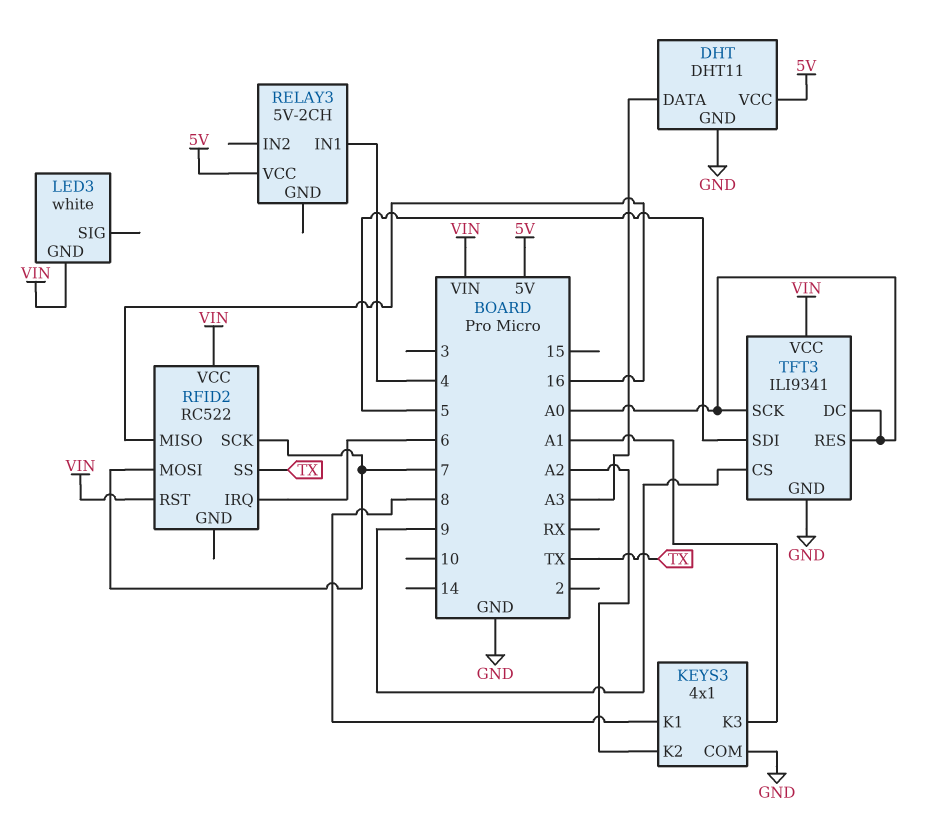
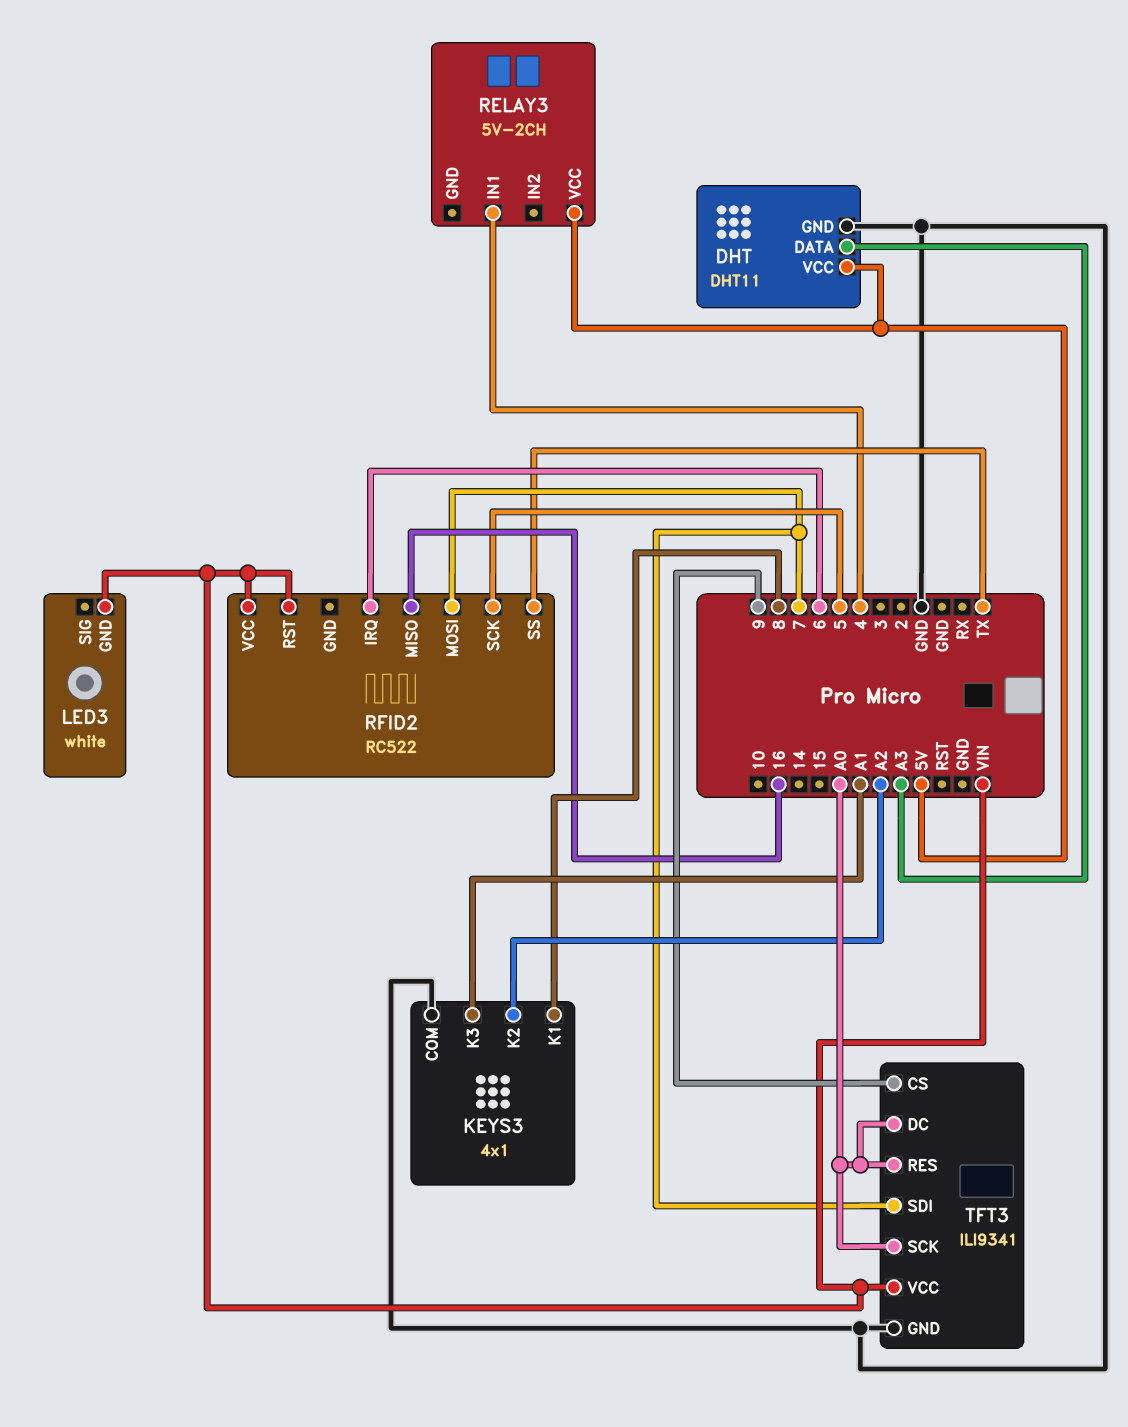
RFID2 pin SCK: 7 -> 5
TFT3 pin SDI: 5 -> 7

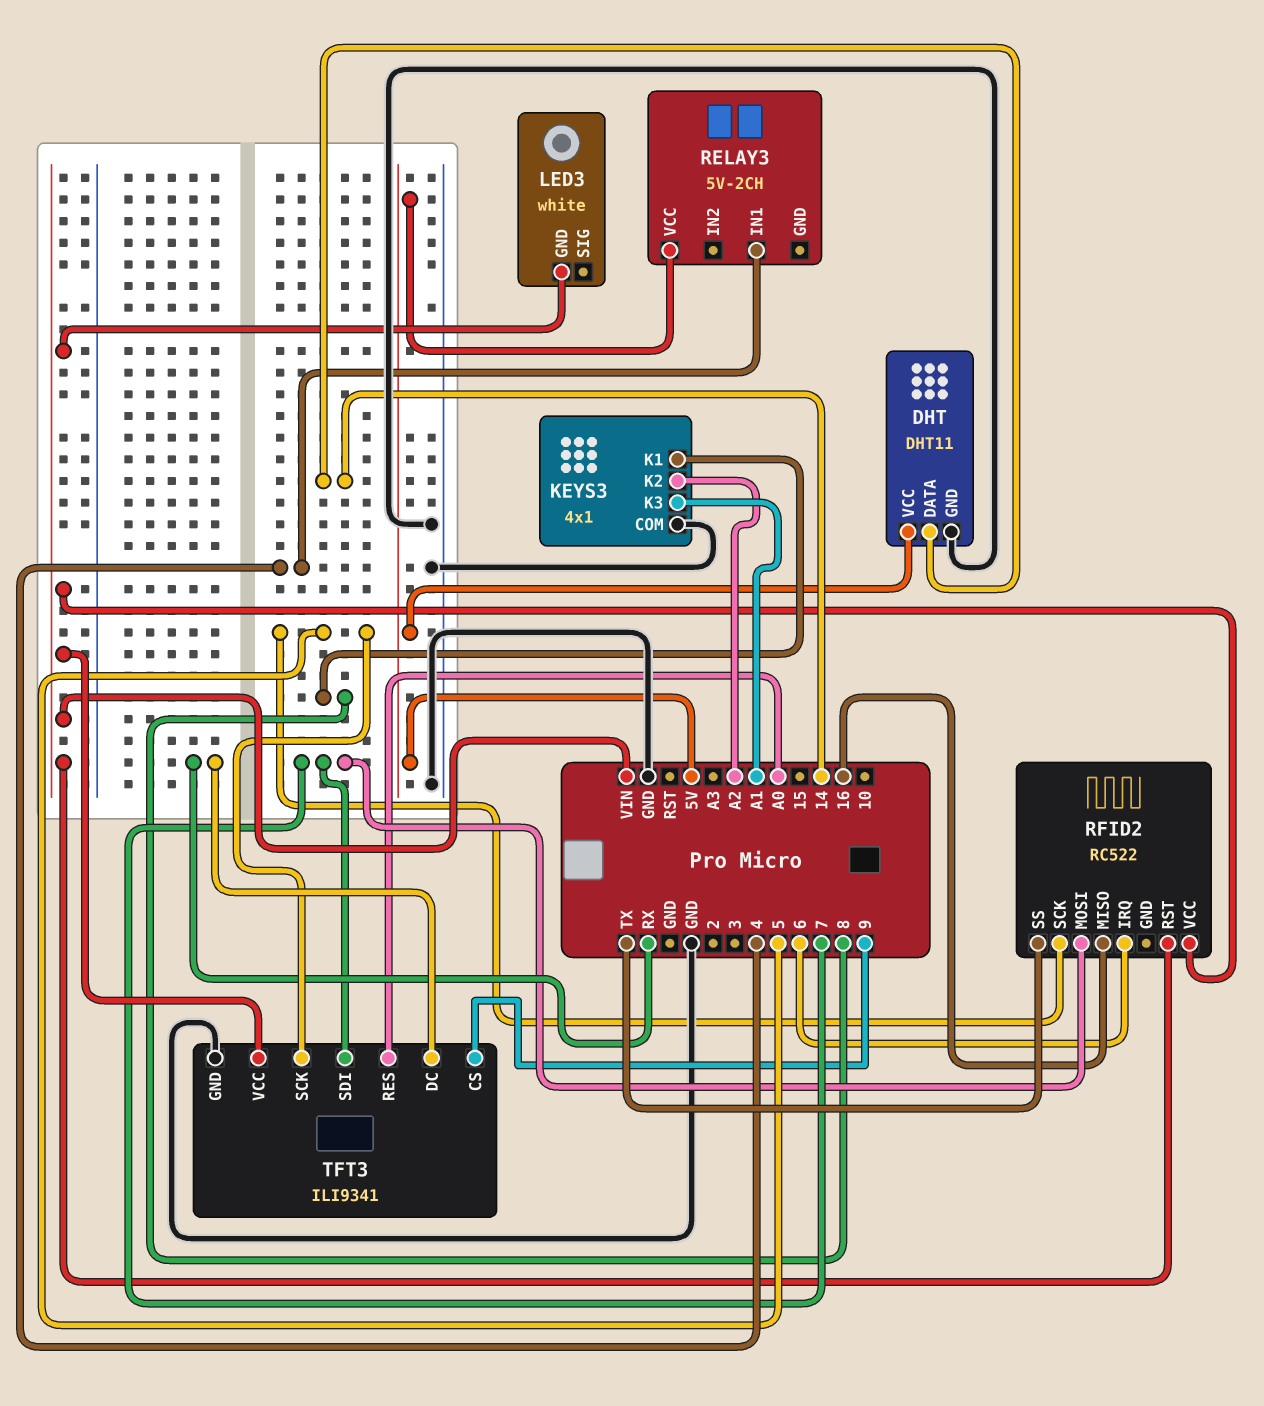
DHT pin DATA: A3 -> 14
TFT3 pin DC: A0 -> RX
TFT3 pin SCK: A0 -> 5

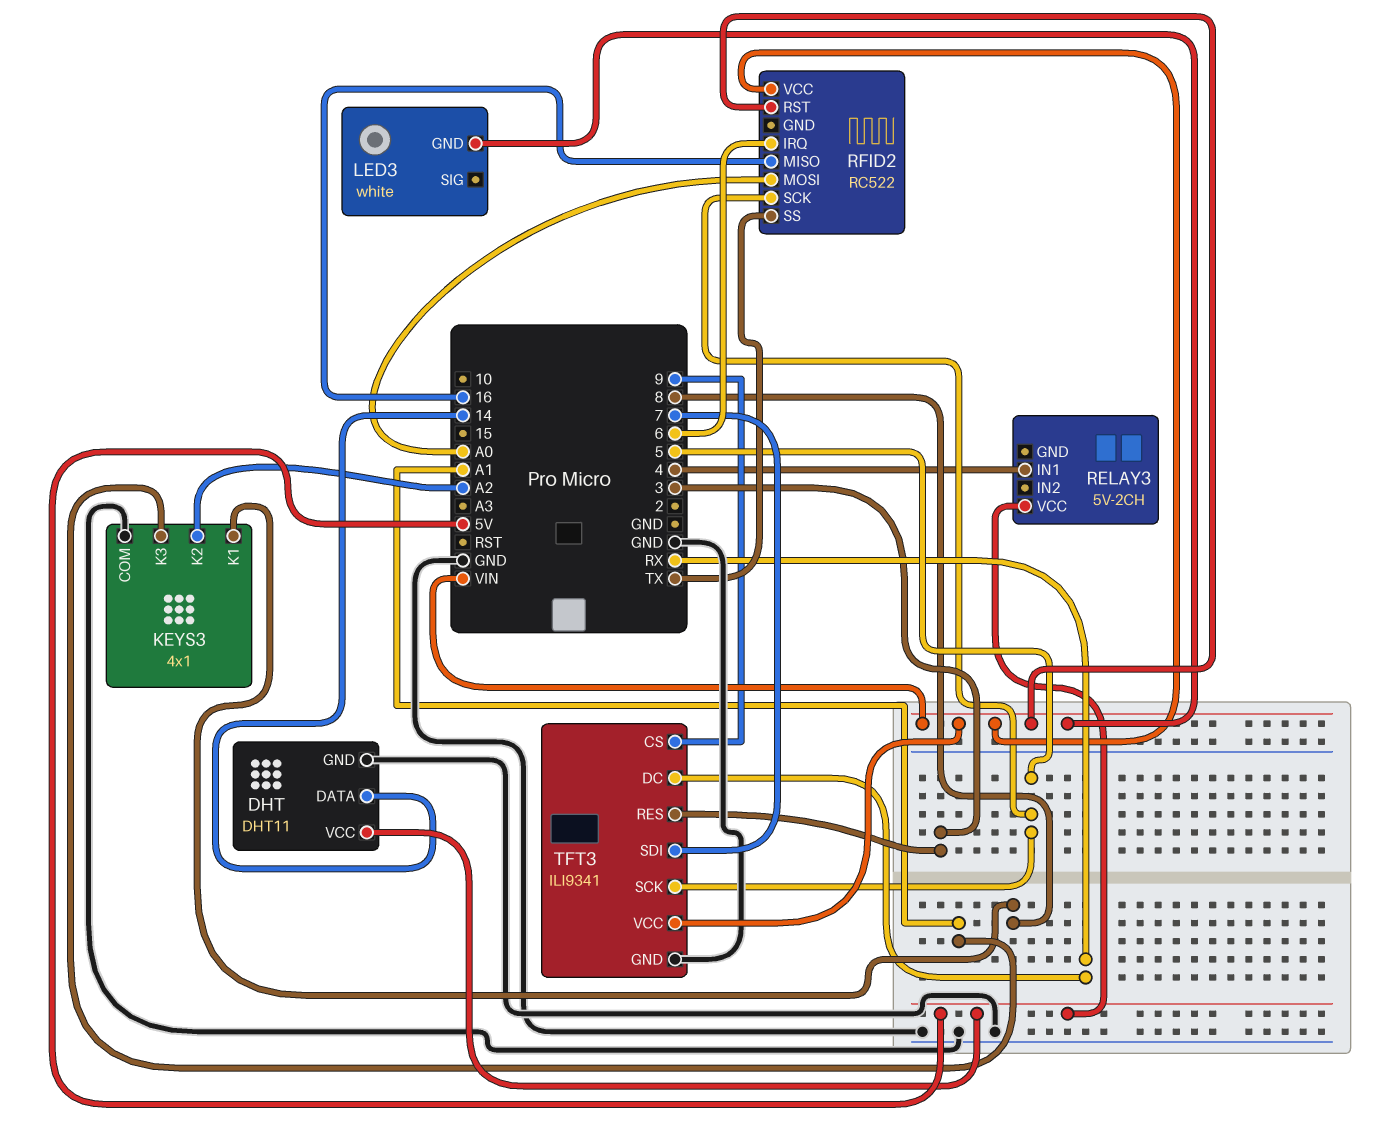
RFID2 pin MOSI: 7 -> A0
TFT3 pin RES: A0 -> 3

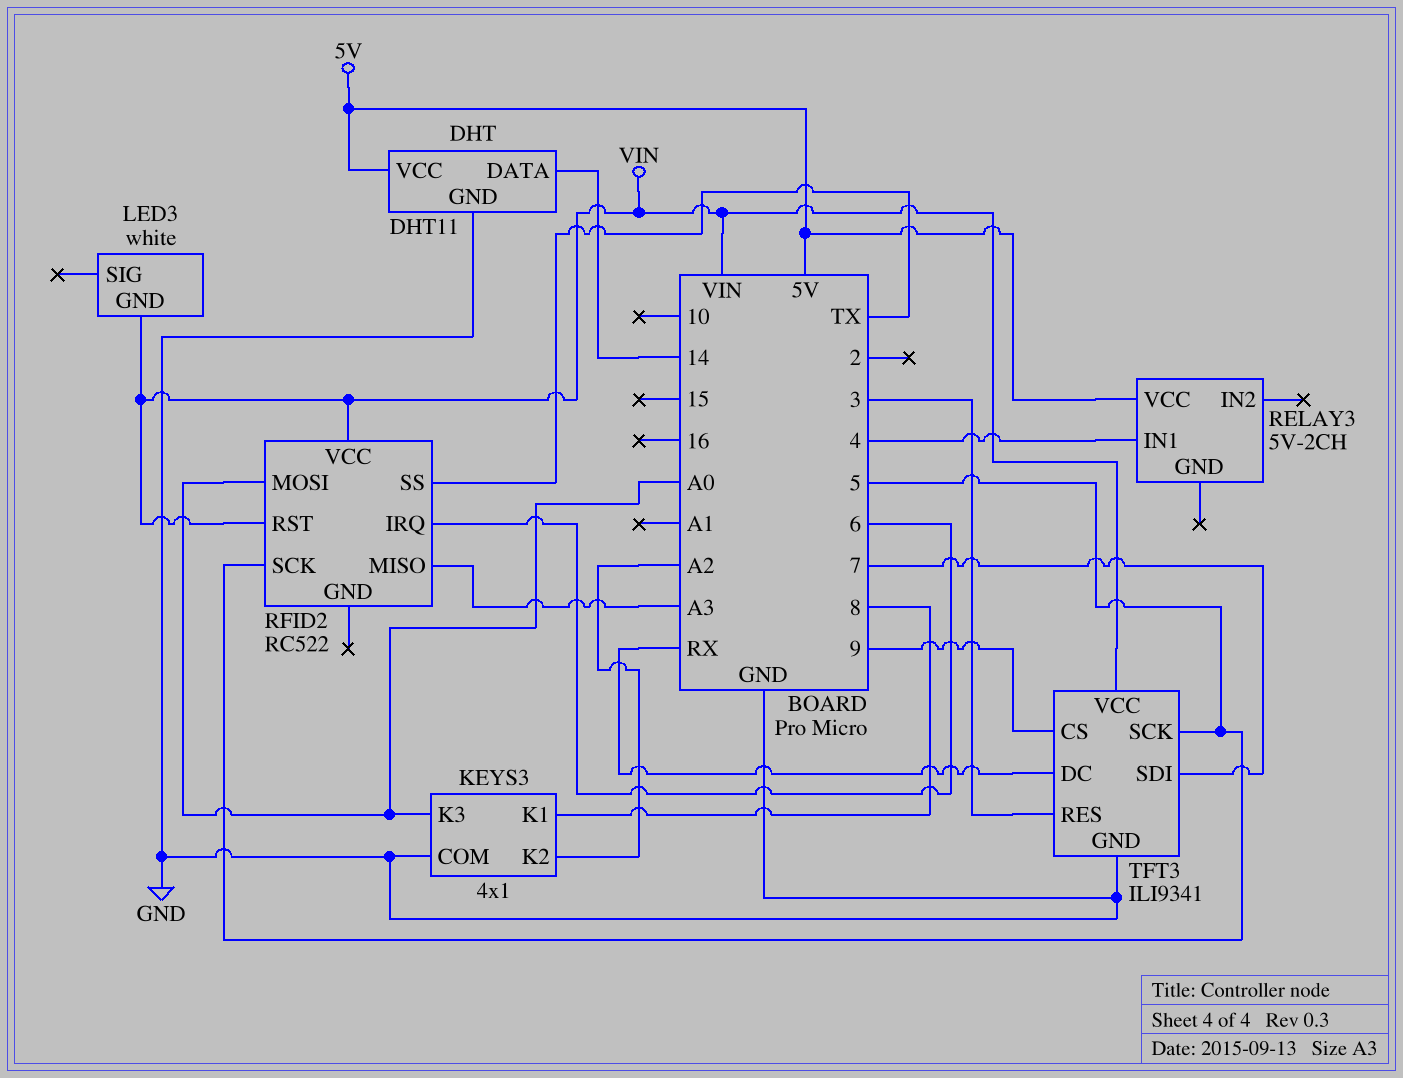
KEYS3 pin K3: A1 -> A0
RFID2 pin MISO: 16 -> A3

